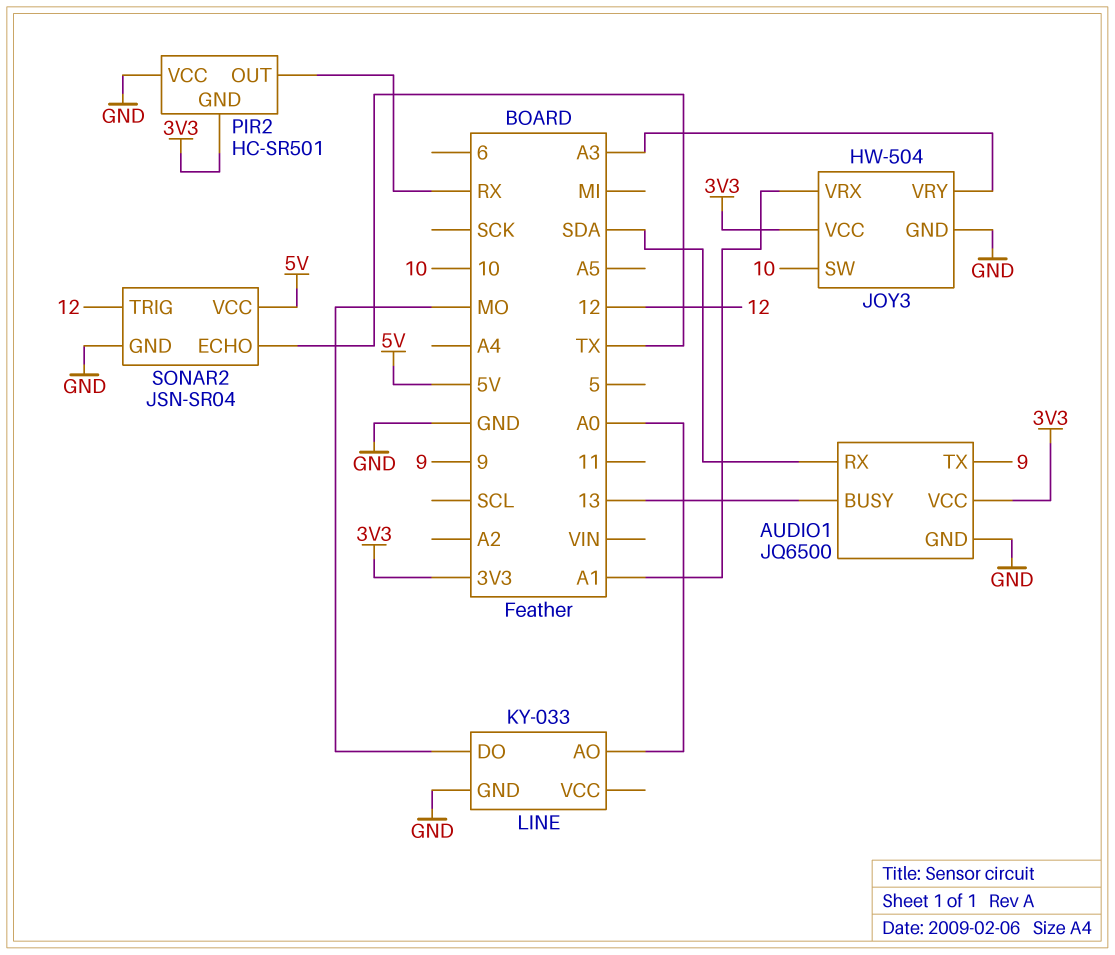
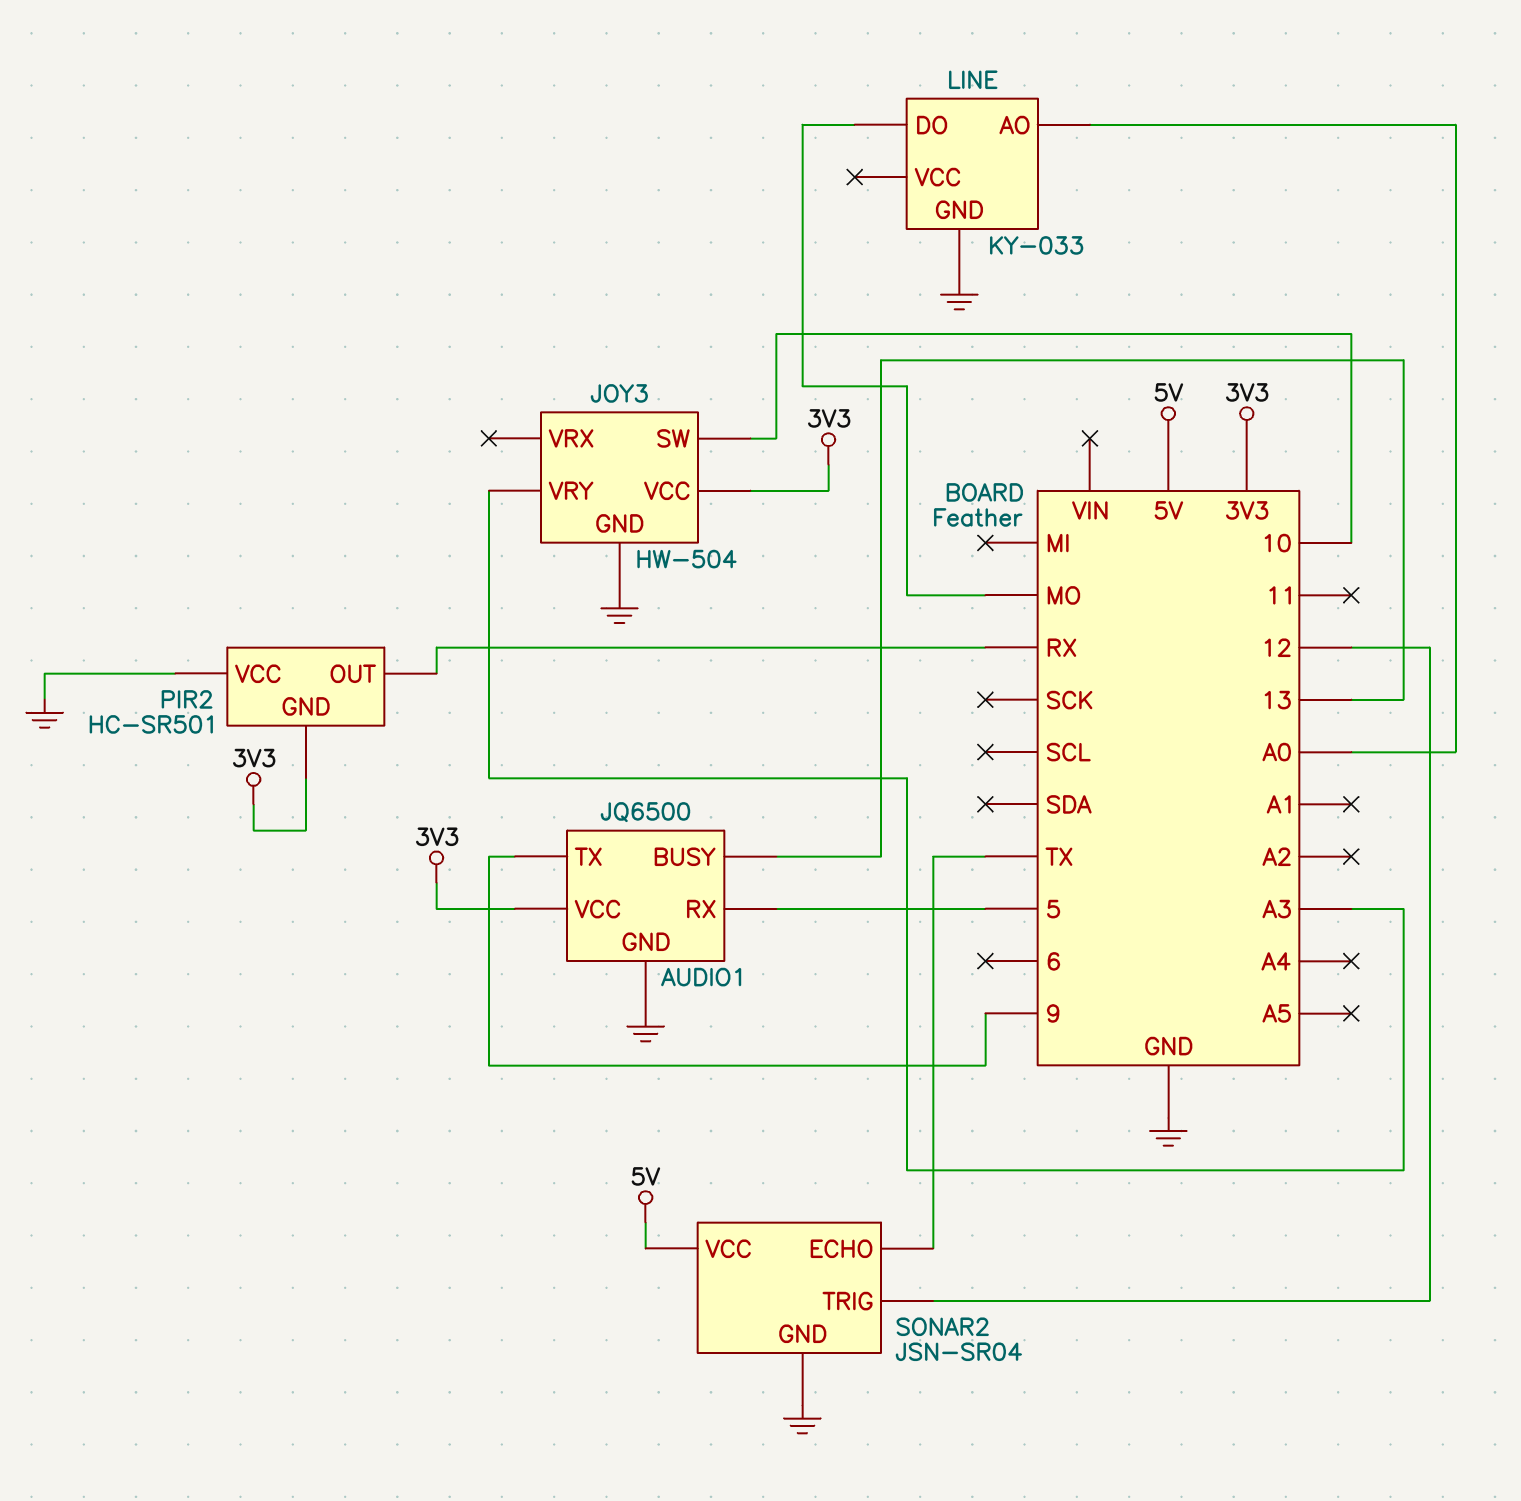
AUDIO1 pin RX: SDA -> 5
JOY3 pin VRX: A1 -> none

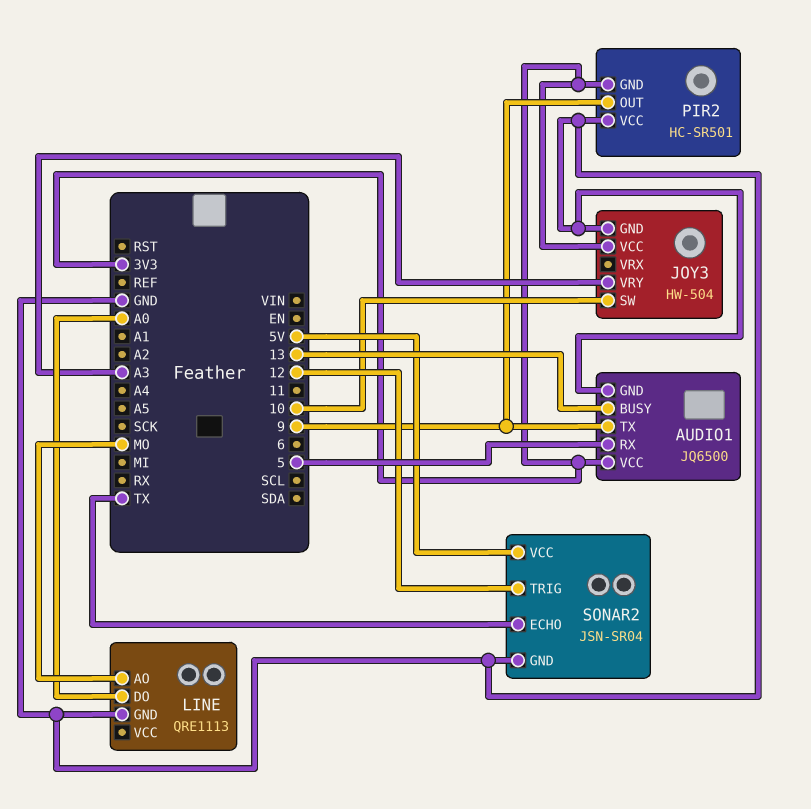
LINE: KY-033 -> QRE1113
LINE pin AO: A0 -> MO
LINE pin DO: MO -> A0
PIR2 pin OUT: RX -> 9

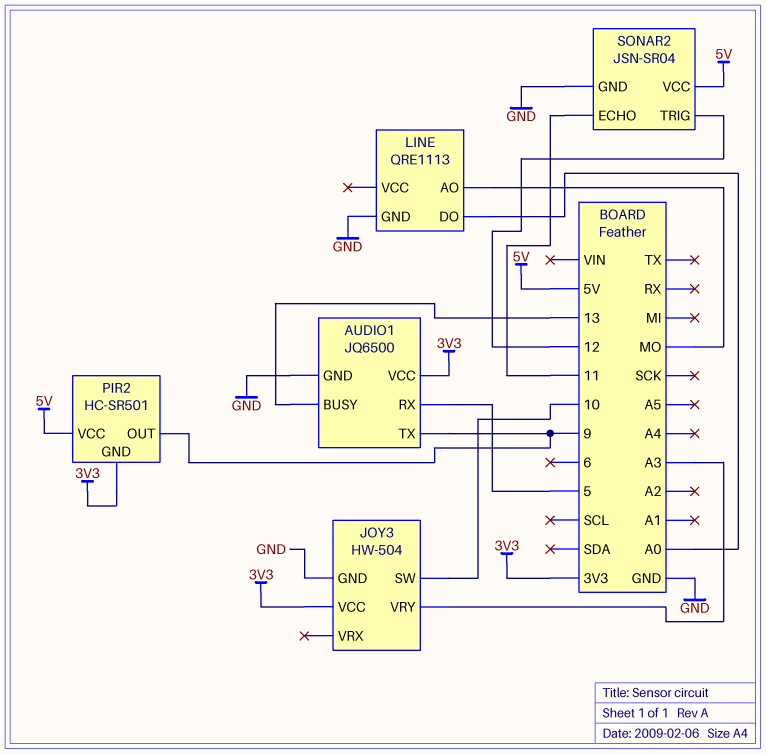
PIR2 pin VCC: GND -> 5V
SONAR2 pin ECHO: TX -> 11

